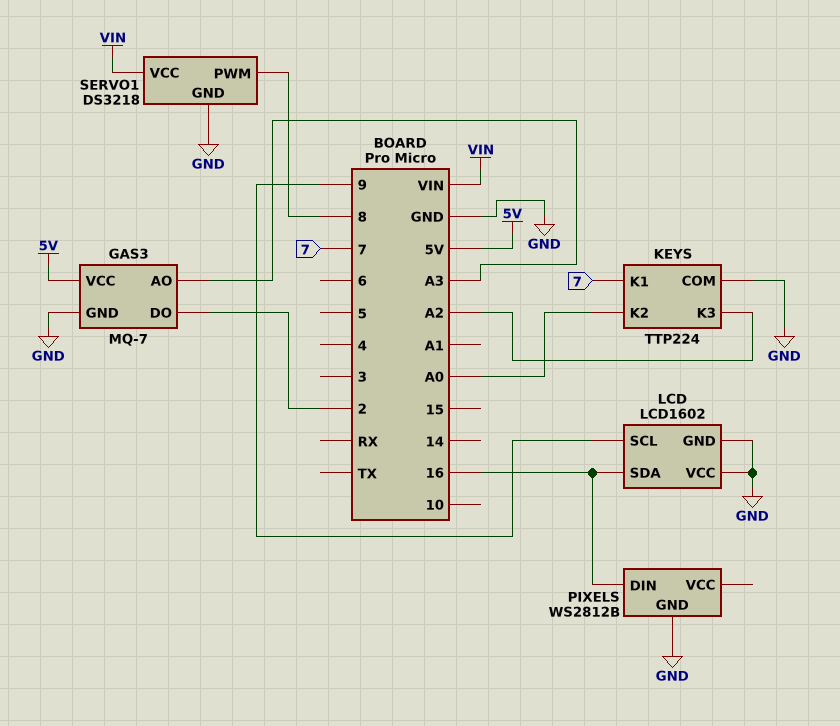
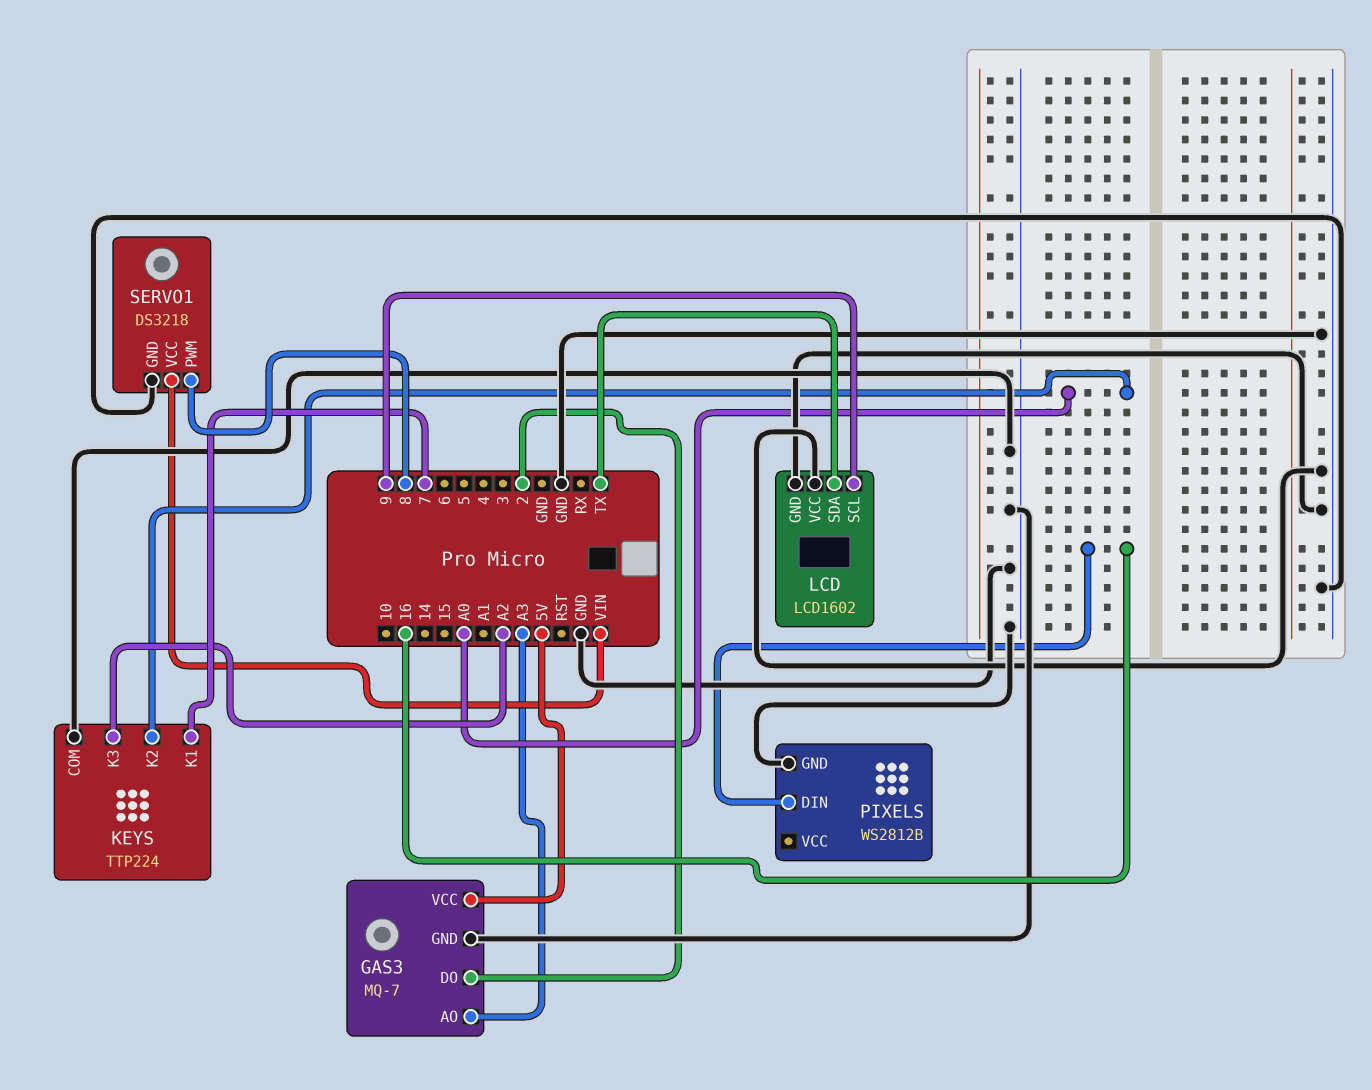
LCD pin SDA: 16 -> TX

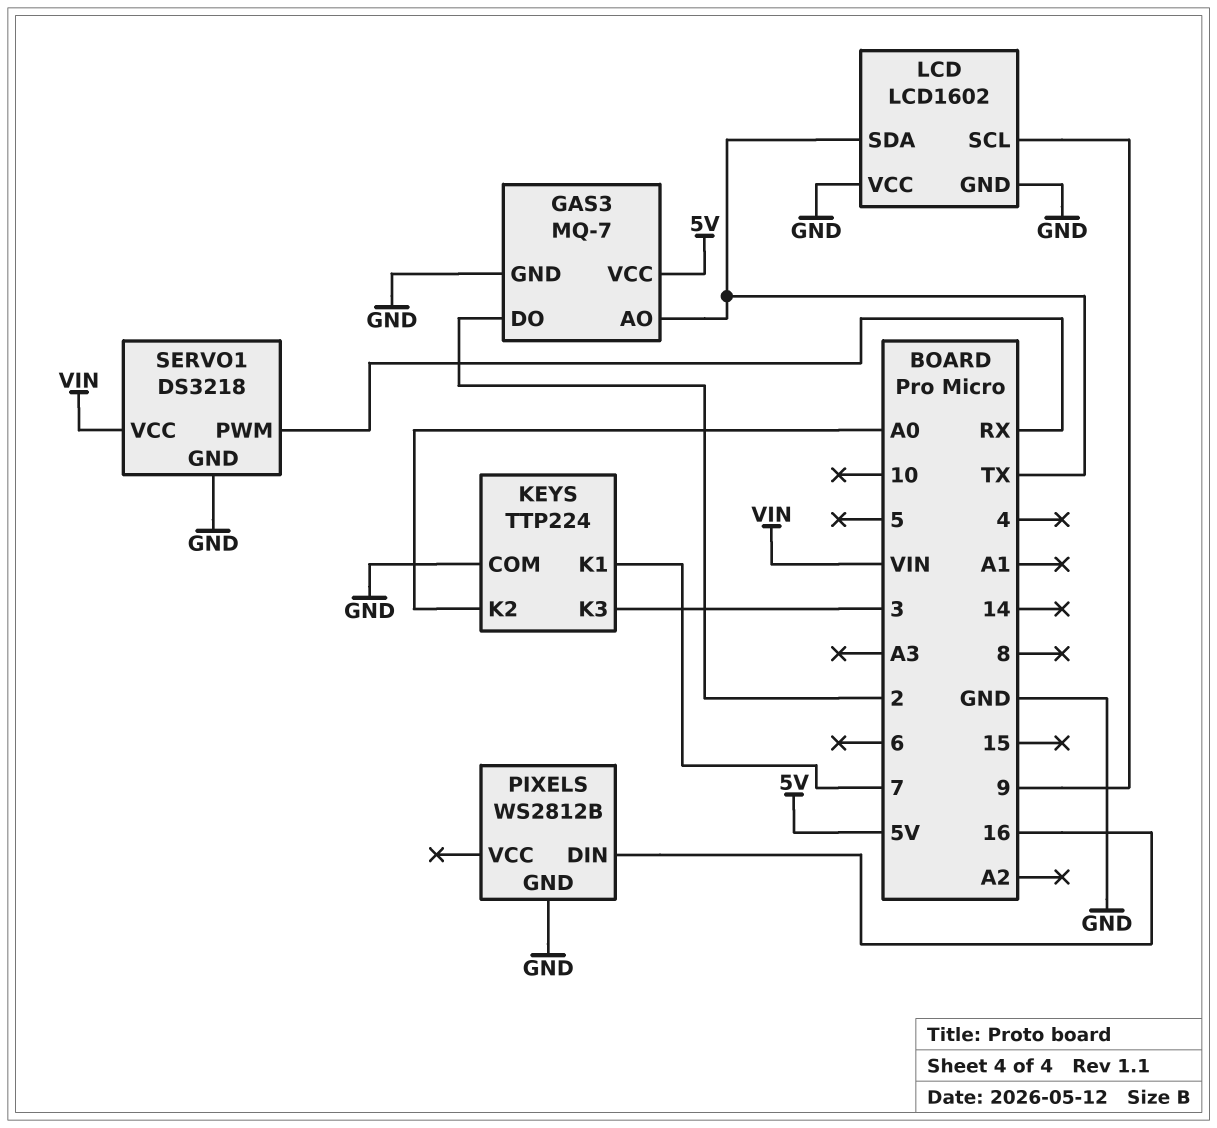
GAS3 pin AO: A3 -> TX
KEYS pin K3: A2 -> 3
SERVO1 pin PWM: 8 -> RX

